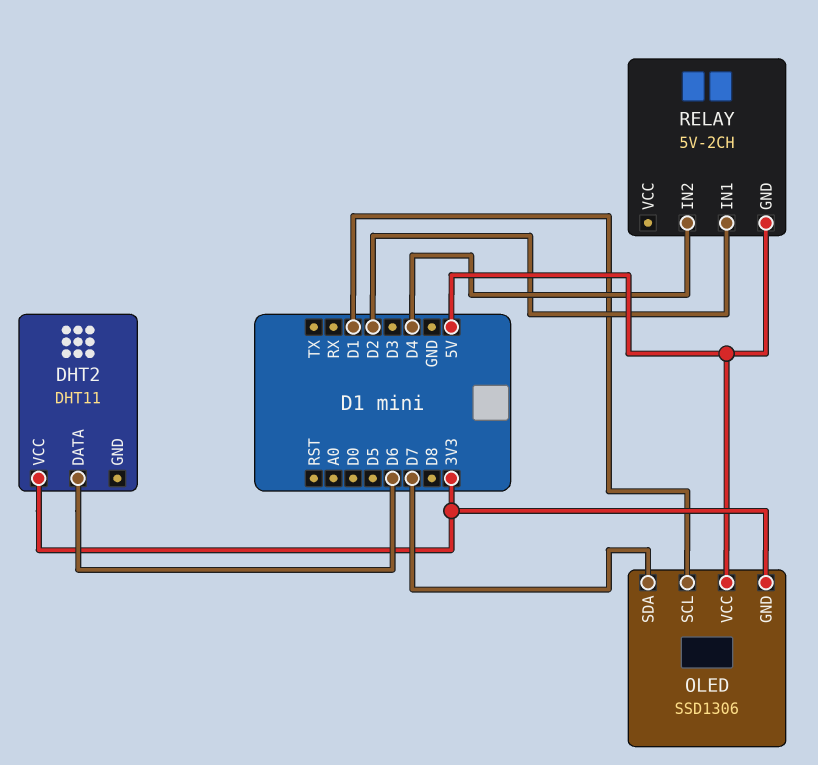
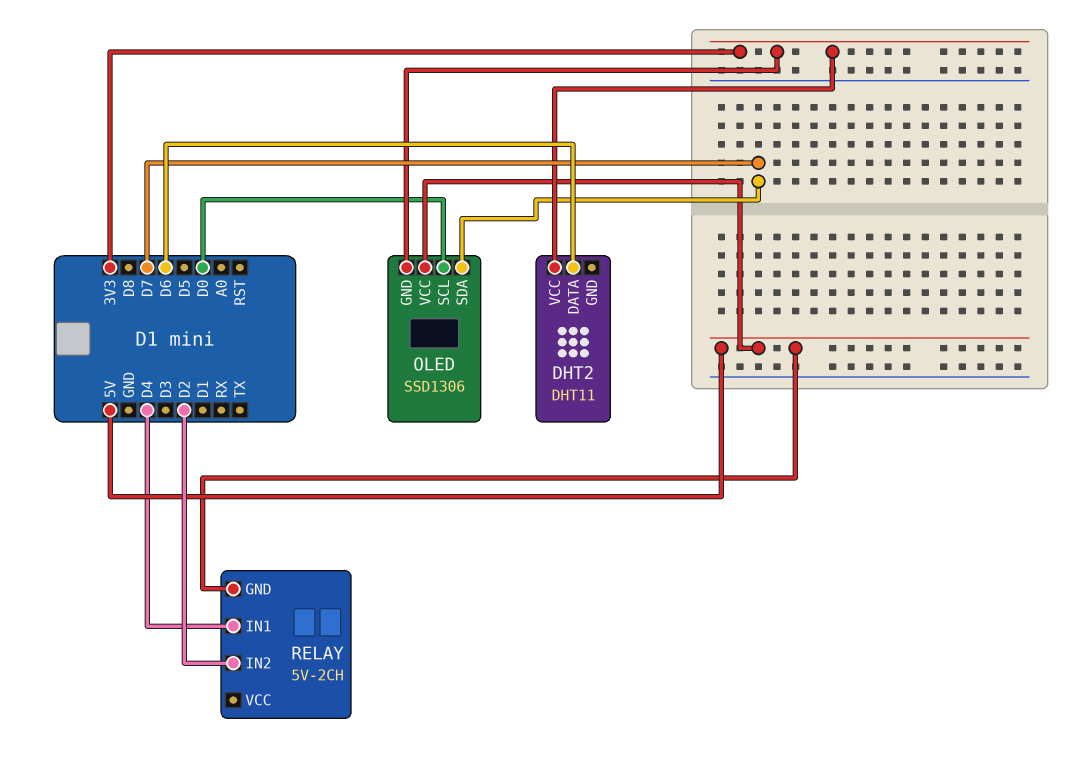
OLED pin SCL: D1 -> D0
RELAY pin IN1: D2 -> D4
RELAY pin IN2: D4 -> D2

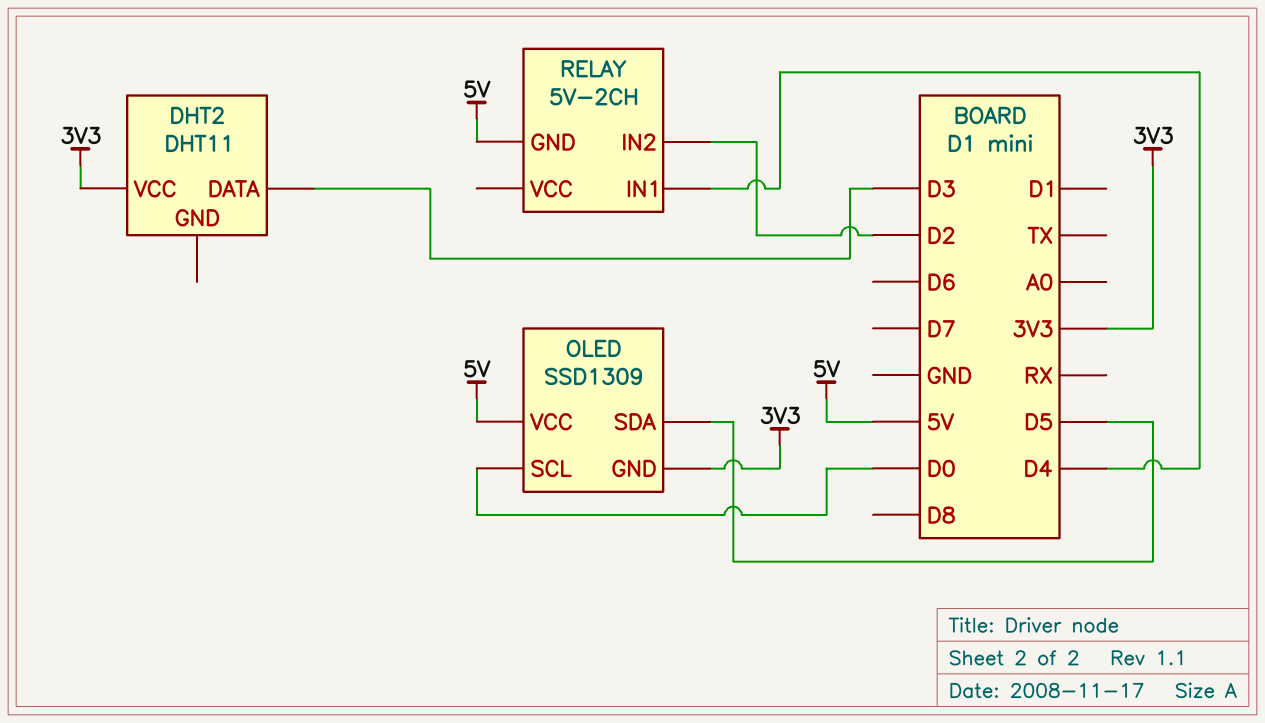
DHT2 pin DATA: D6 -> D3
OLED: SSD1306 -> SSD1309
OLED pin SDA: D7 -> D5

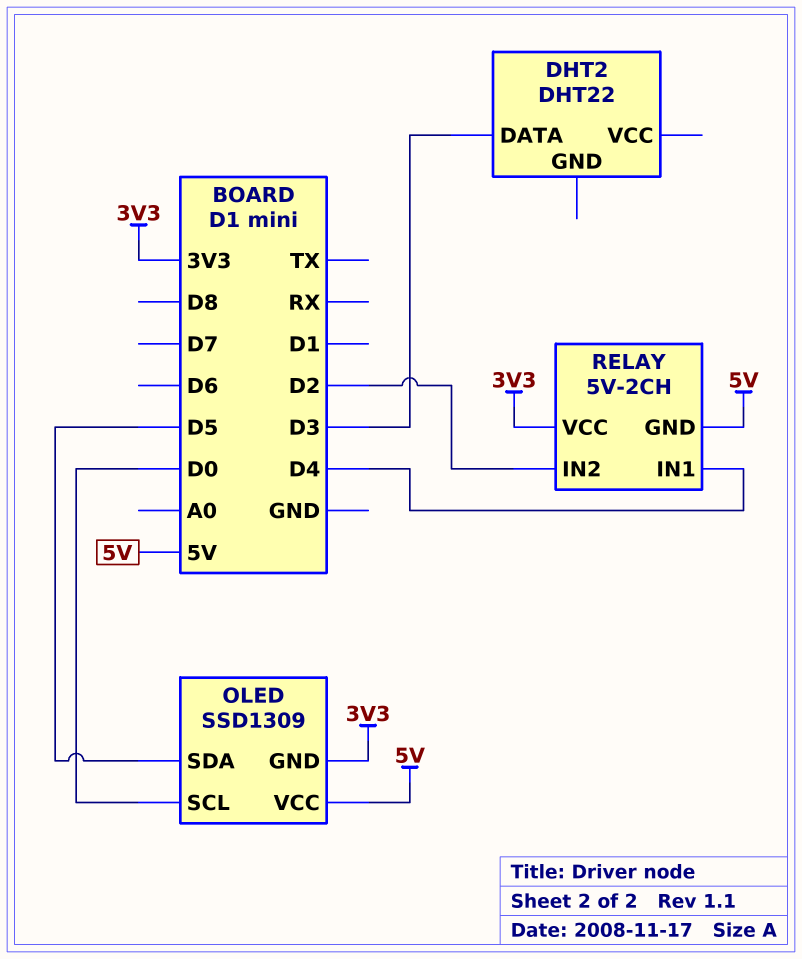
DHT2: DHT11 -> DHT22
DHT2 pin VCC: 3V3 -> none
RELAY pin VCC: none -> 3V3

